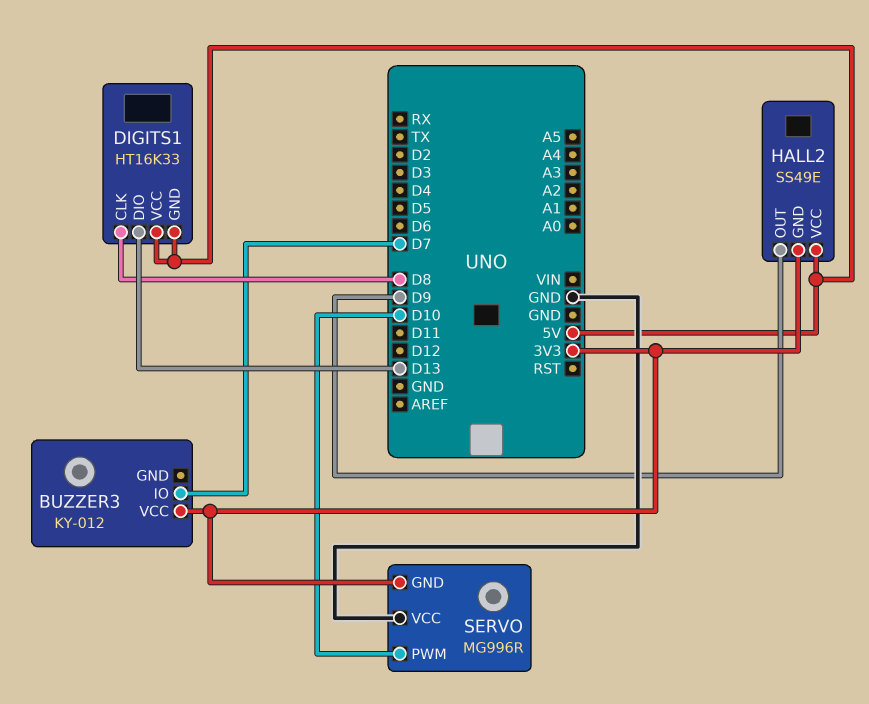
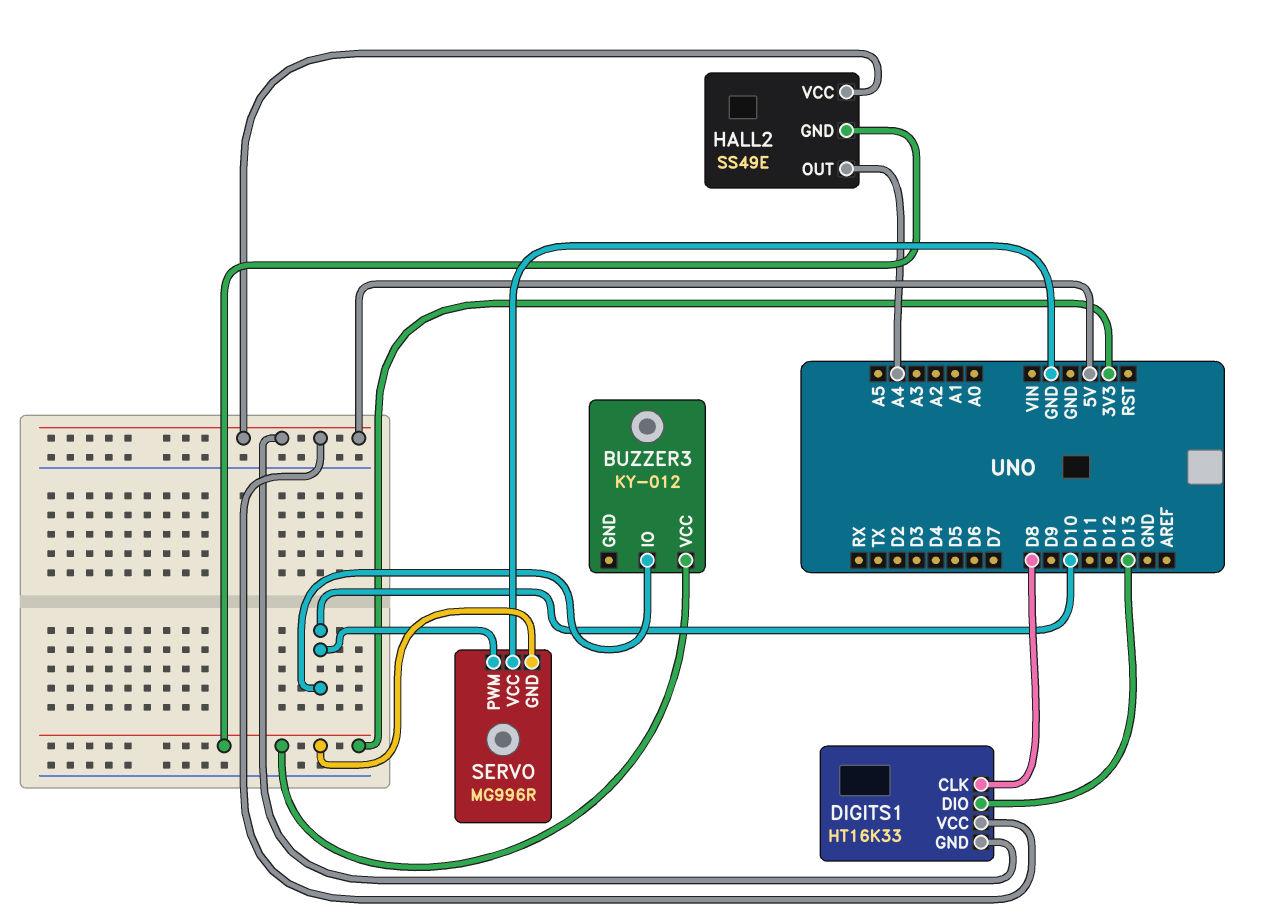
BUZZER3 pin IO: D7 -> D10
HALL2 pin OUT: D9 -> A4

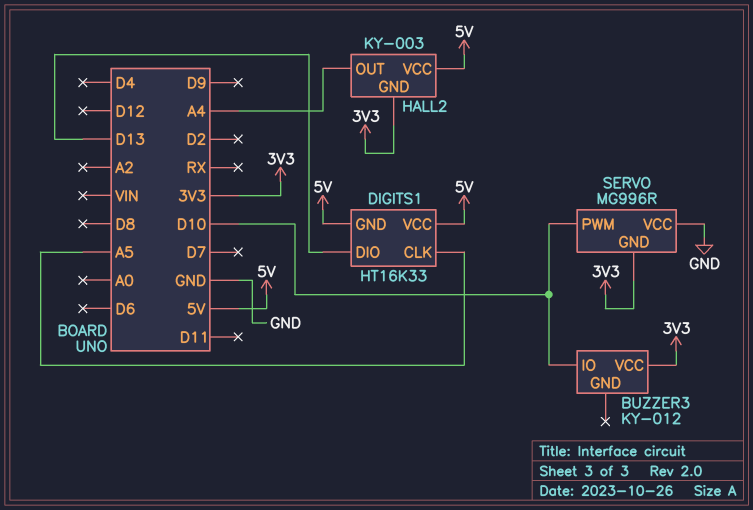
DIGITS1 pin CLK: D8 -> A5
HALL2: SS49E -> KY-003

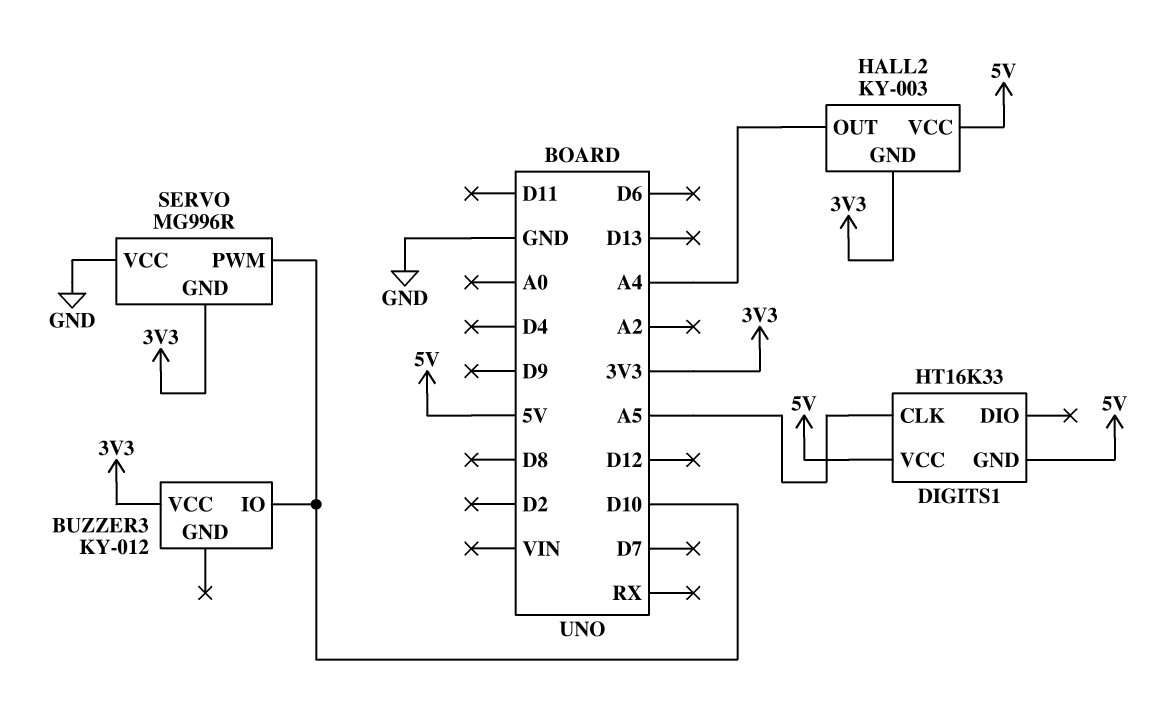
DIGITS1 pin DIO: D13 -> none

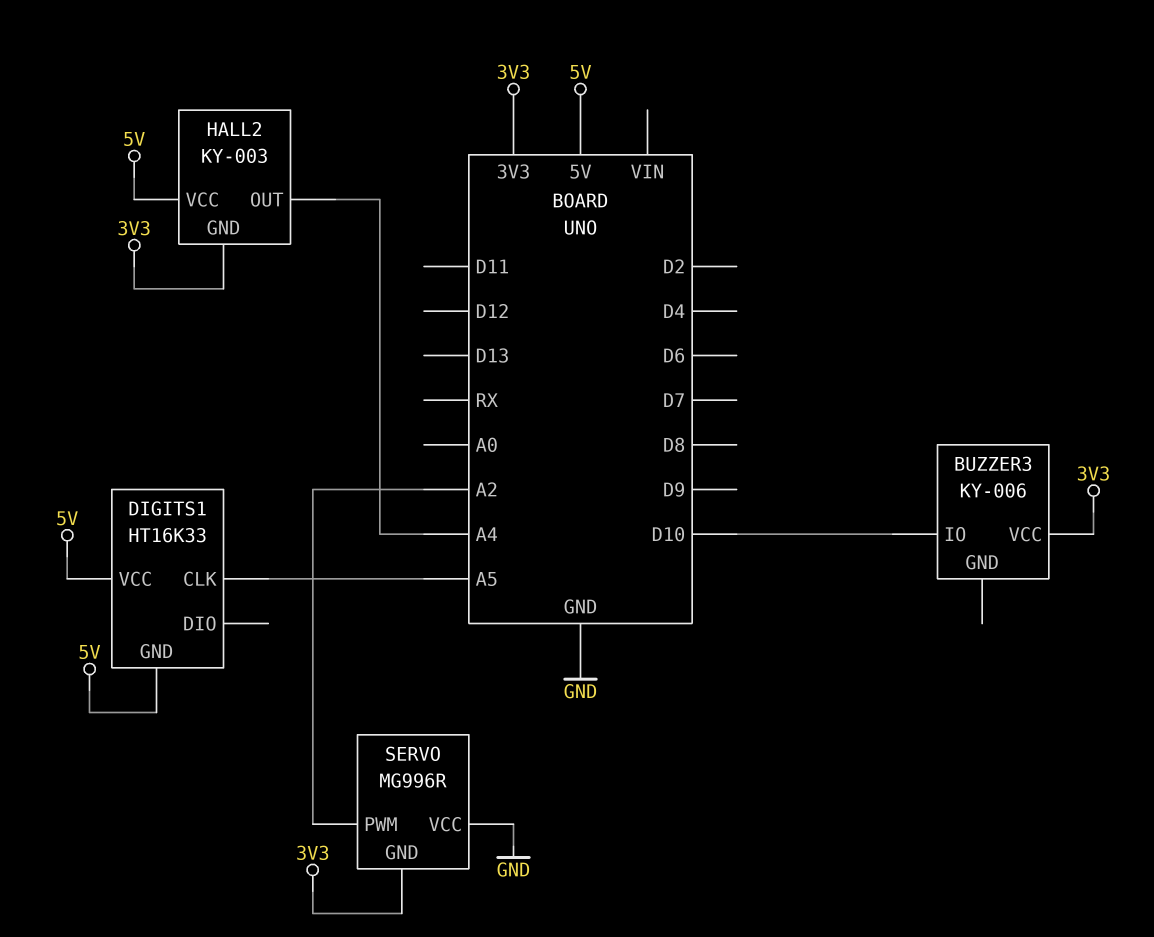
BUZZER3: KY-012 -> KY-006
SERVO pin PWM: D10 -> A2

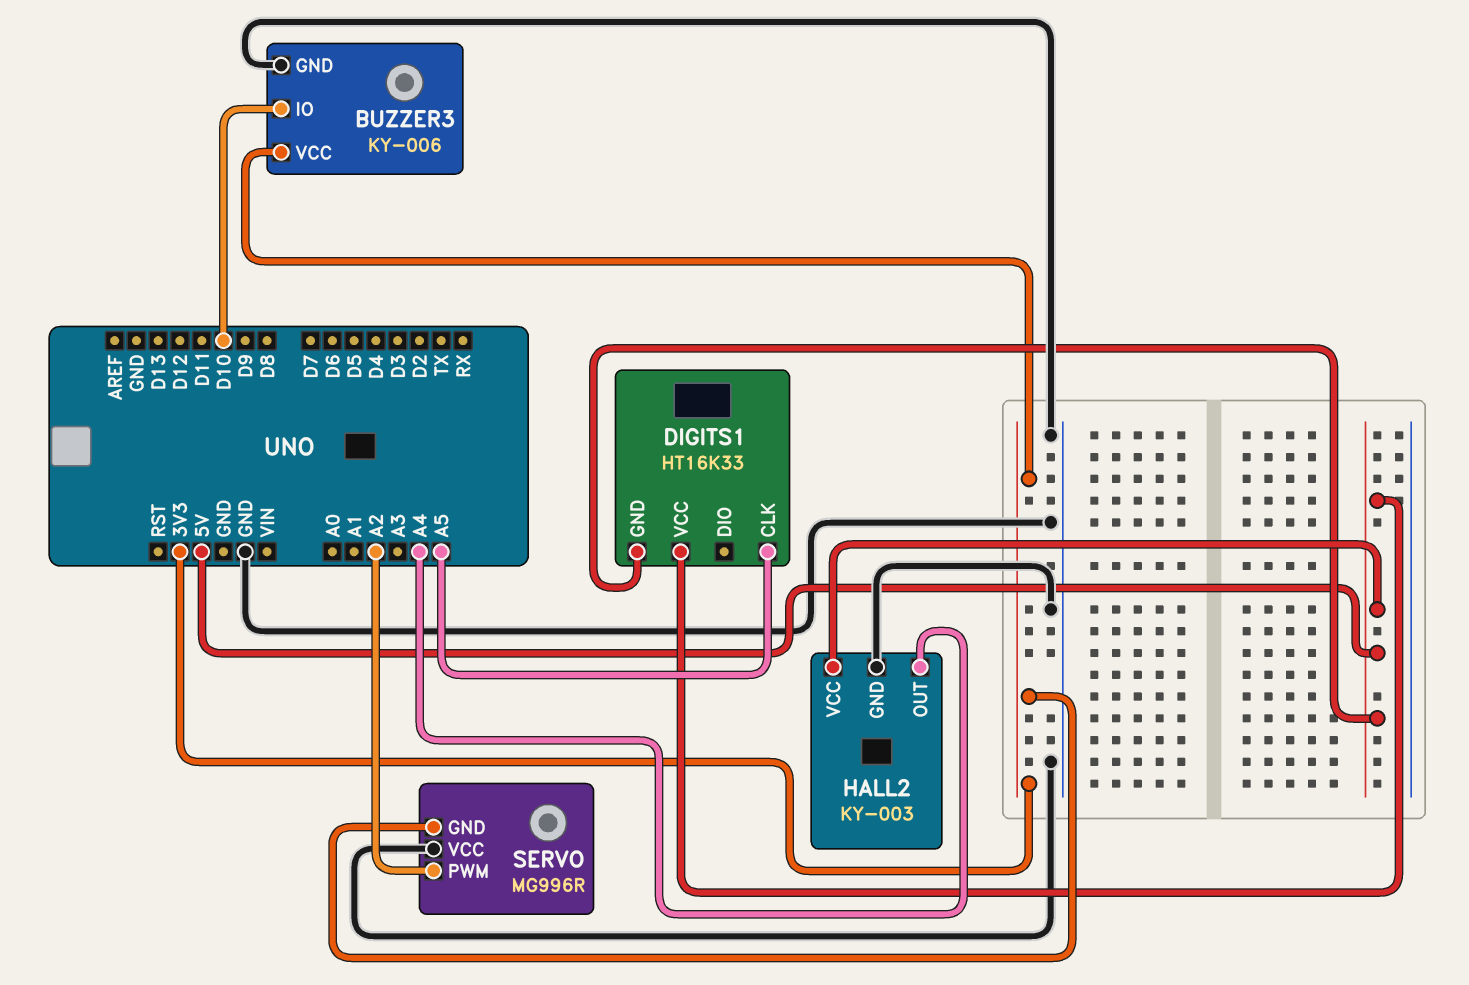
BUZZER3 pin GND: none -> GND
HALL2 pin GND: 3V3 -> GND

